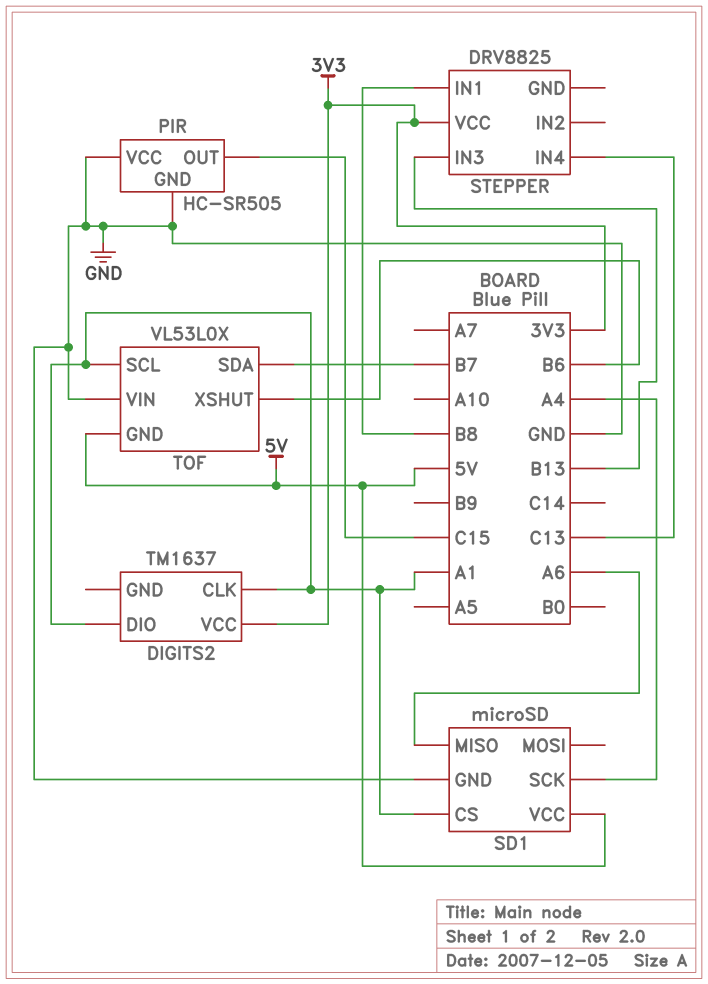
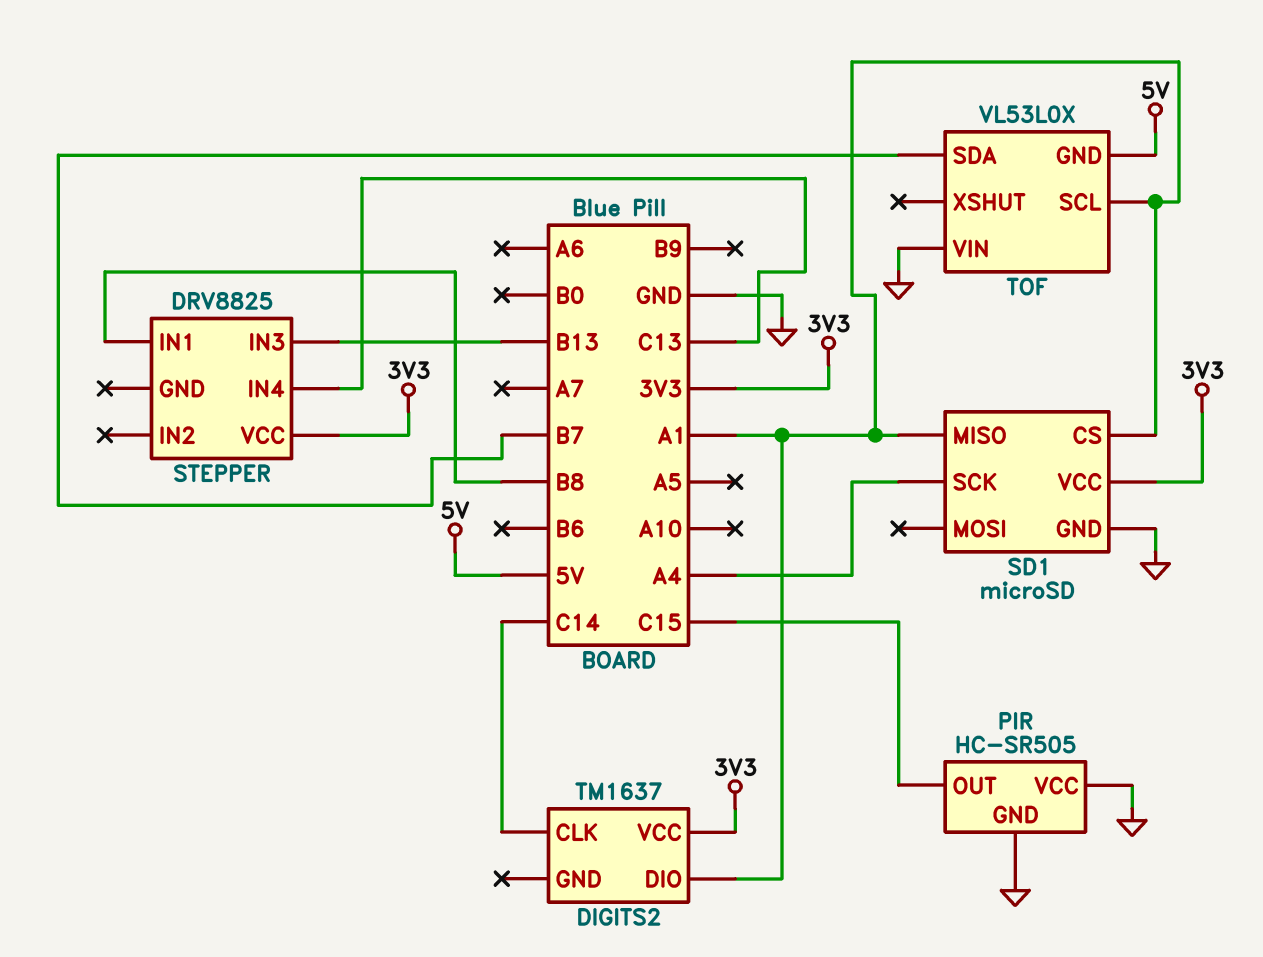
DIGITS2 pin CLK: A1 -> C14
SD1 pin MISO: A6 -> A1
SD1 pin VCC: 5V -> 3V3
TOF pin XSHUT: B6 -> none

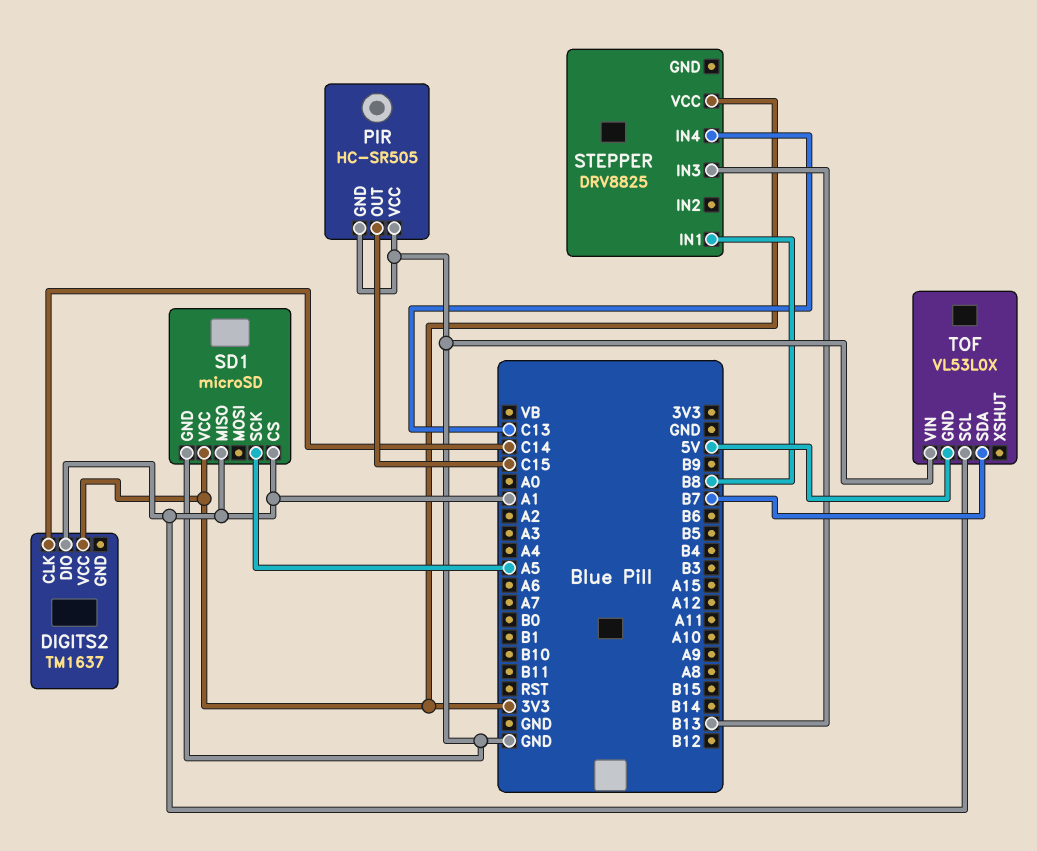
SD1 pin SCK: A4 -> A5

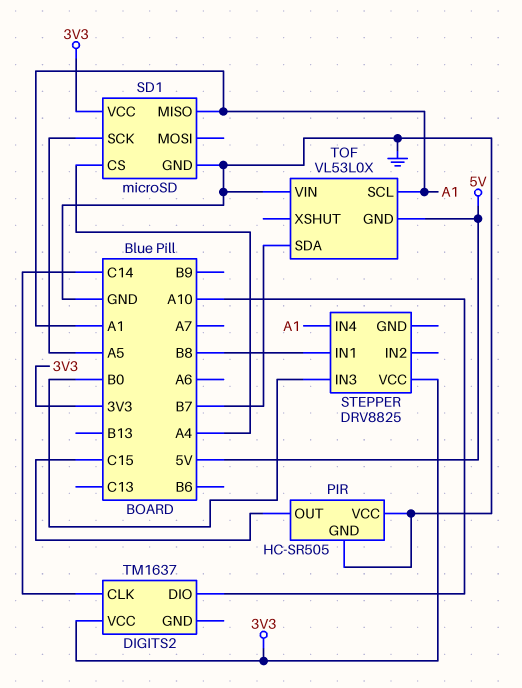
DIGITS2 pin DIO: A1 -> A10
SD1 pin CS: A1 -> A4
STEPPER pin IN3: B13 -> B0
STEPPER pin IN4: C13 -> A1

